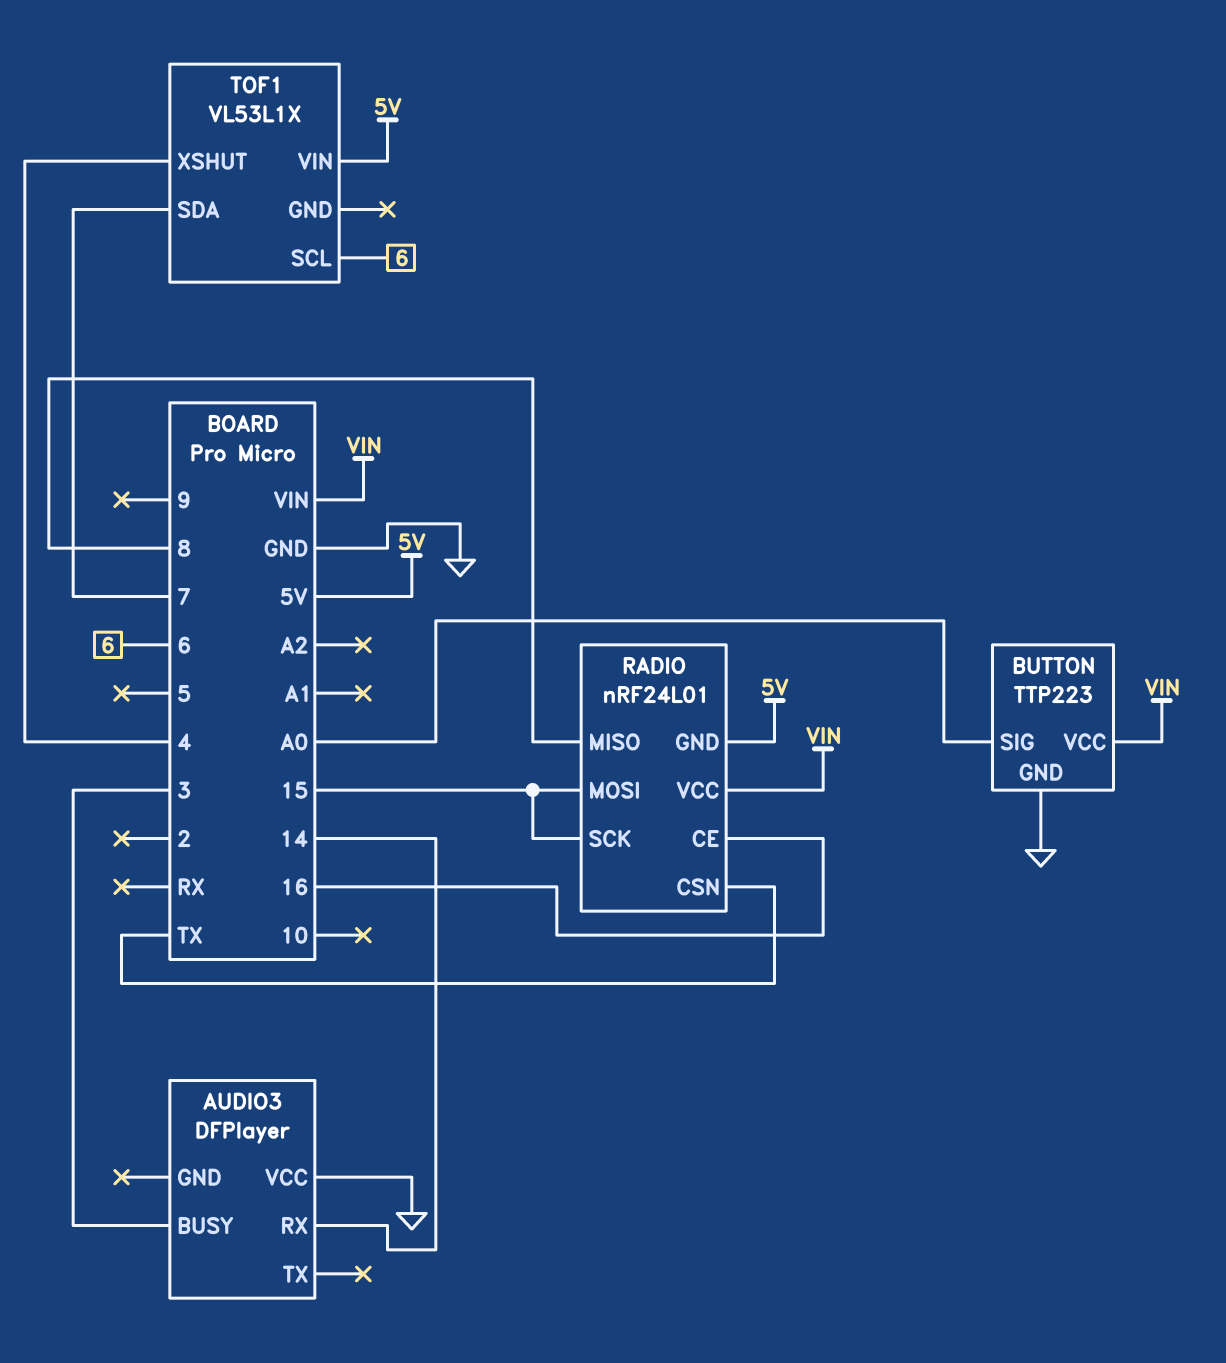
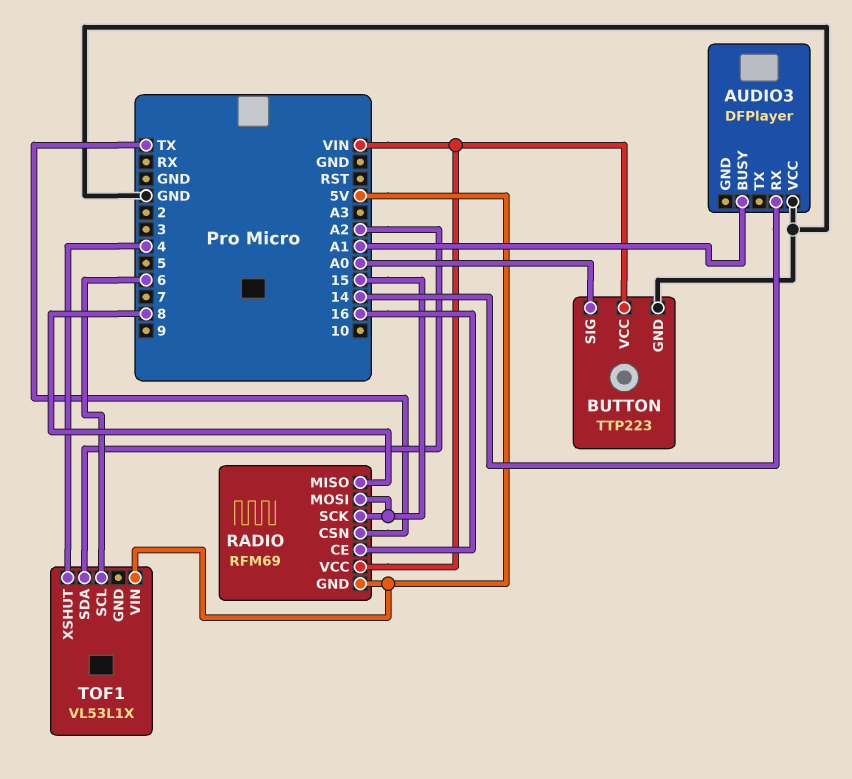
AUDIO3 pin BUSY: 3 -> A1
RADIO: nRF24L01 -> RFM69
TOF1 pin SDA: 7 -> A2

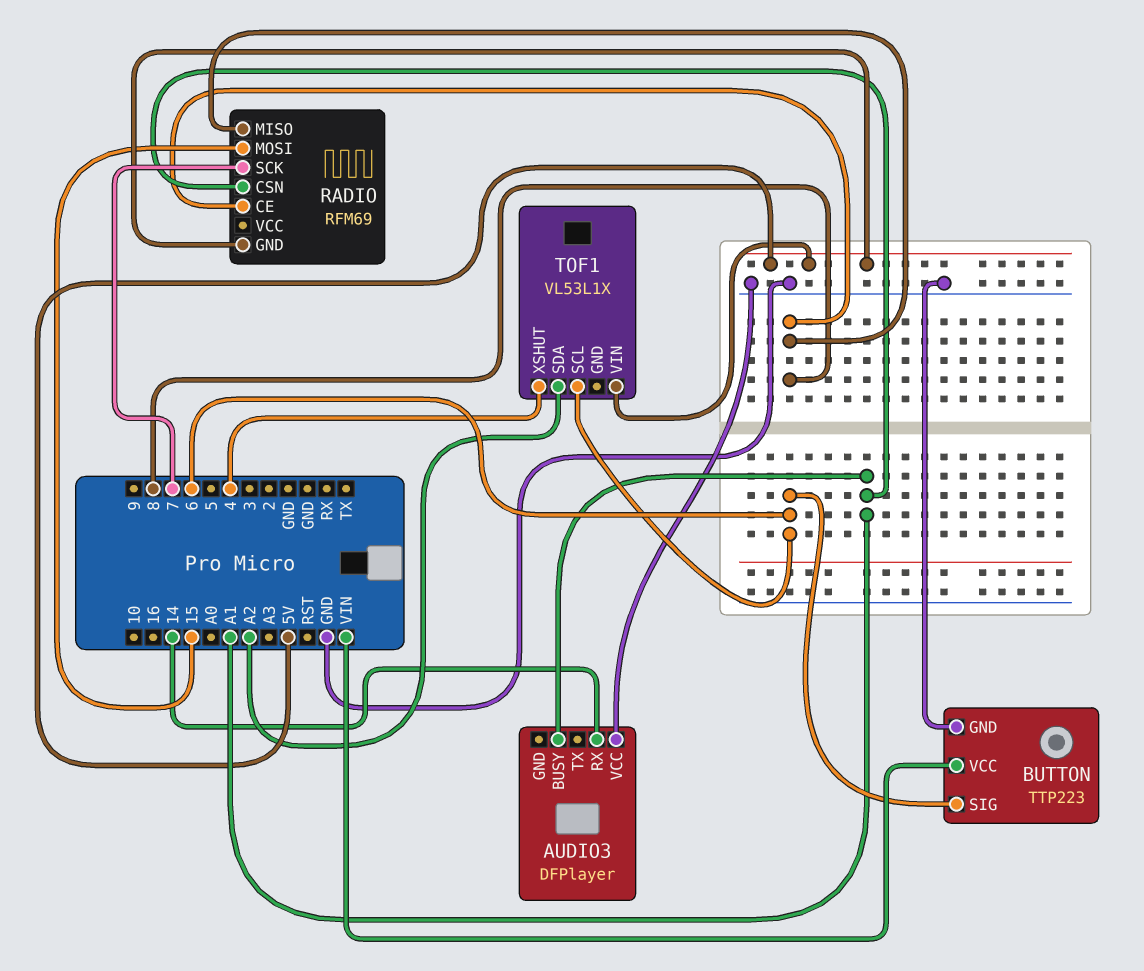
BUTTON pin SIG: A0 -> 6
RADIO pin CE: 16 -> 8
RADIO pin CSN: TX -> A1
RADIO pin SCK: 15 -> 7
RADIO pin VCC: VIN -> none

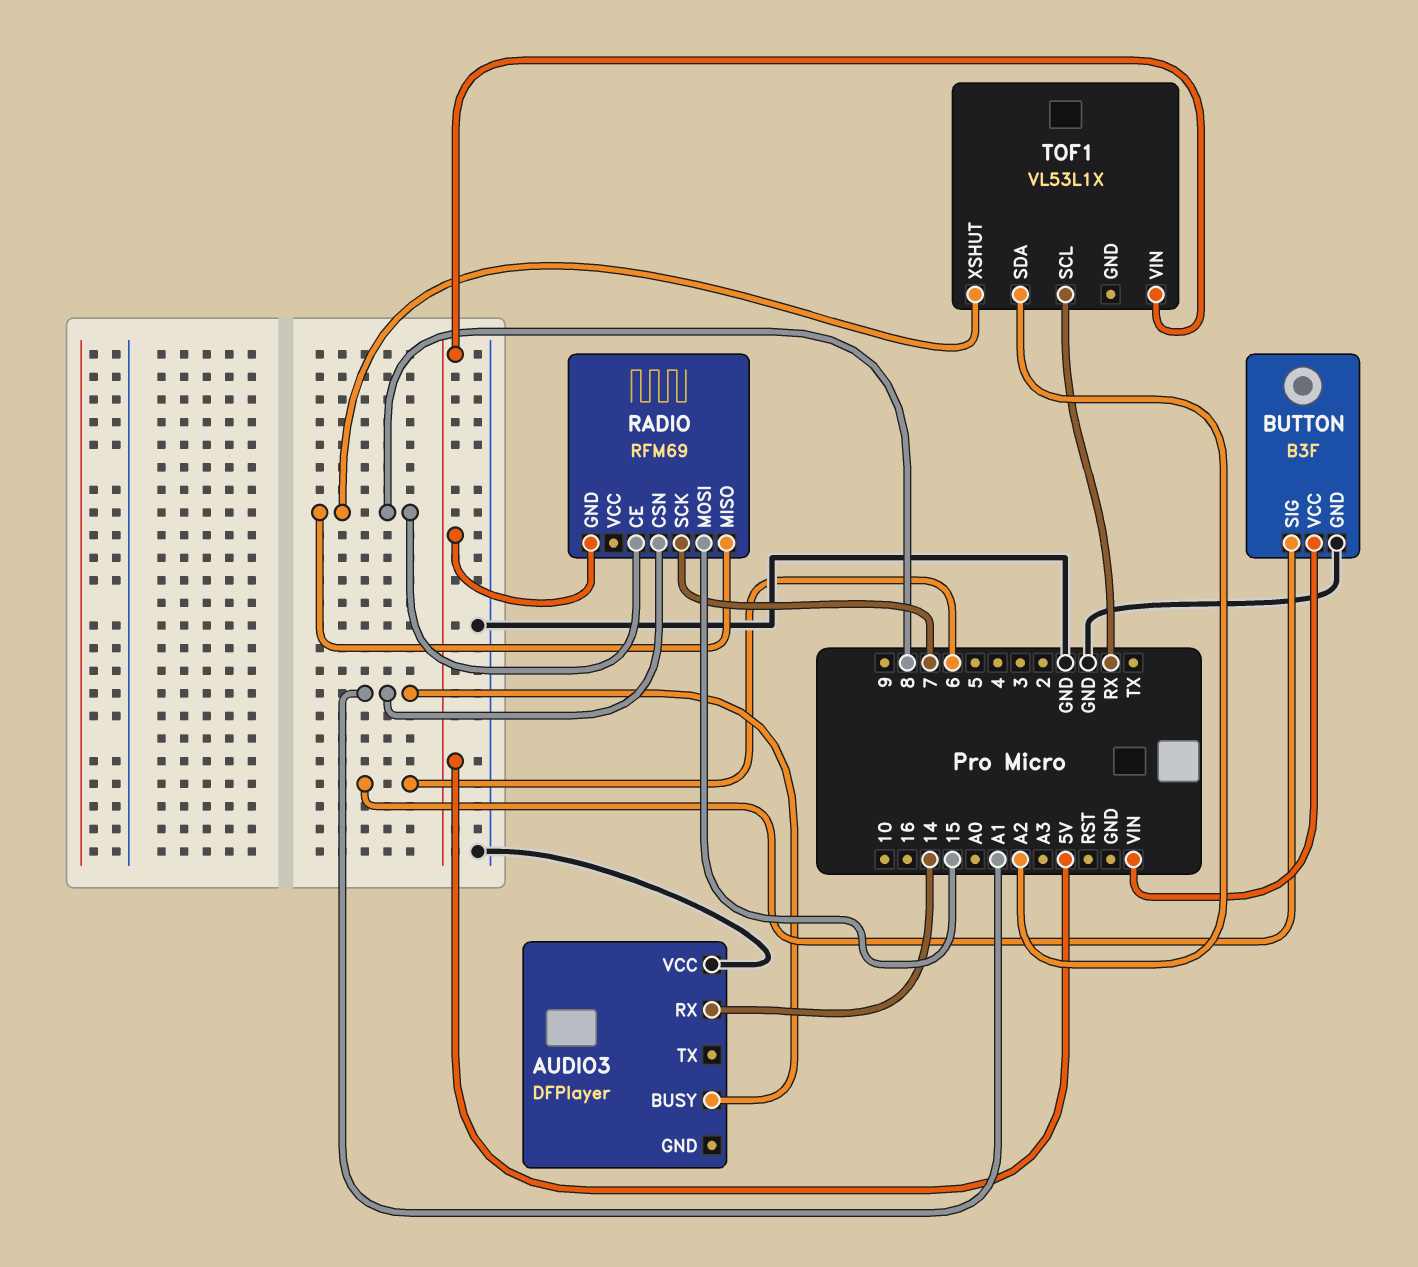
BUTTON: TTP223 -> B3F
TOF1 pin SCL: 6 -> RX
TOF1 pin XSHUT: 4 -> 8

